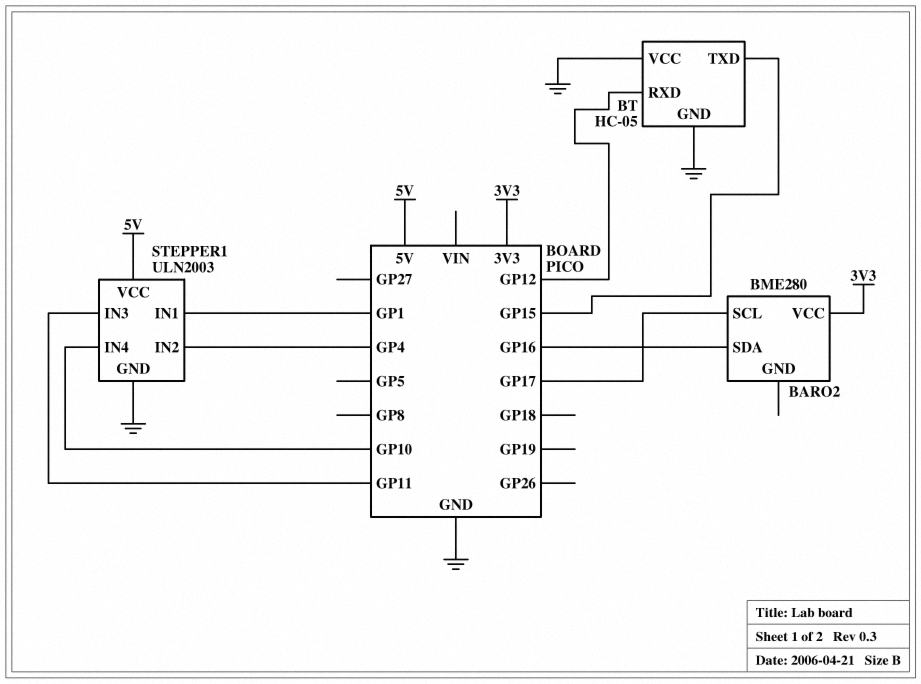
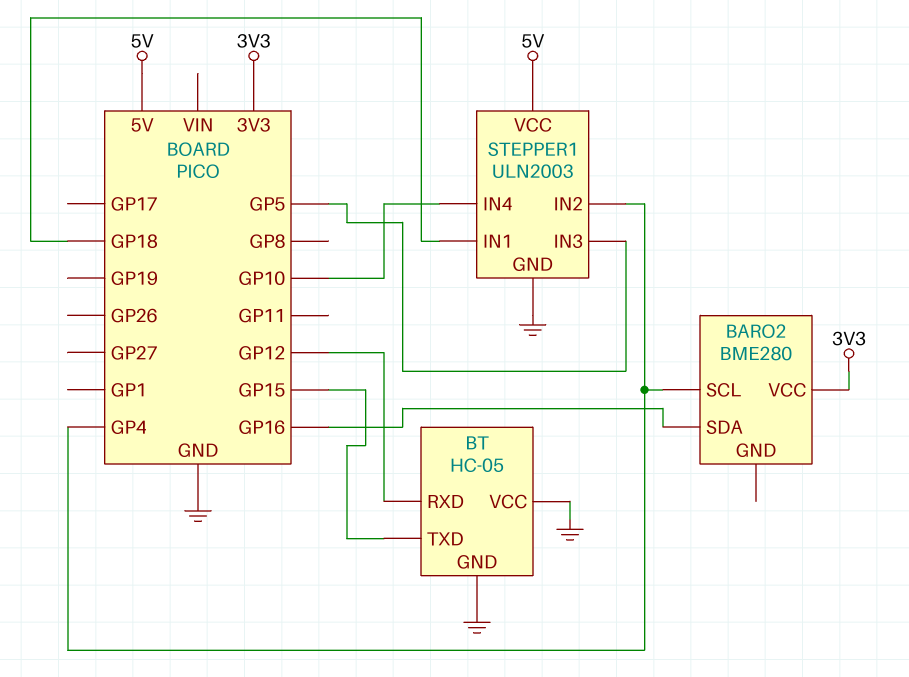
BARO2 pin SCL: GP17 -> GP4
STEPPER1 pin IN1: GP1 -> GP18
STEPPER1 pin IN3: GP11 -> GP5

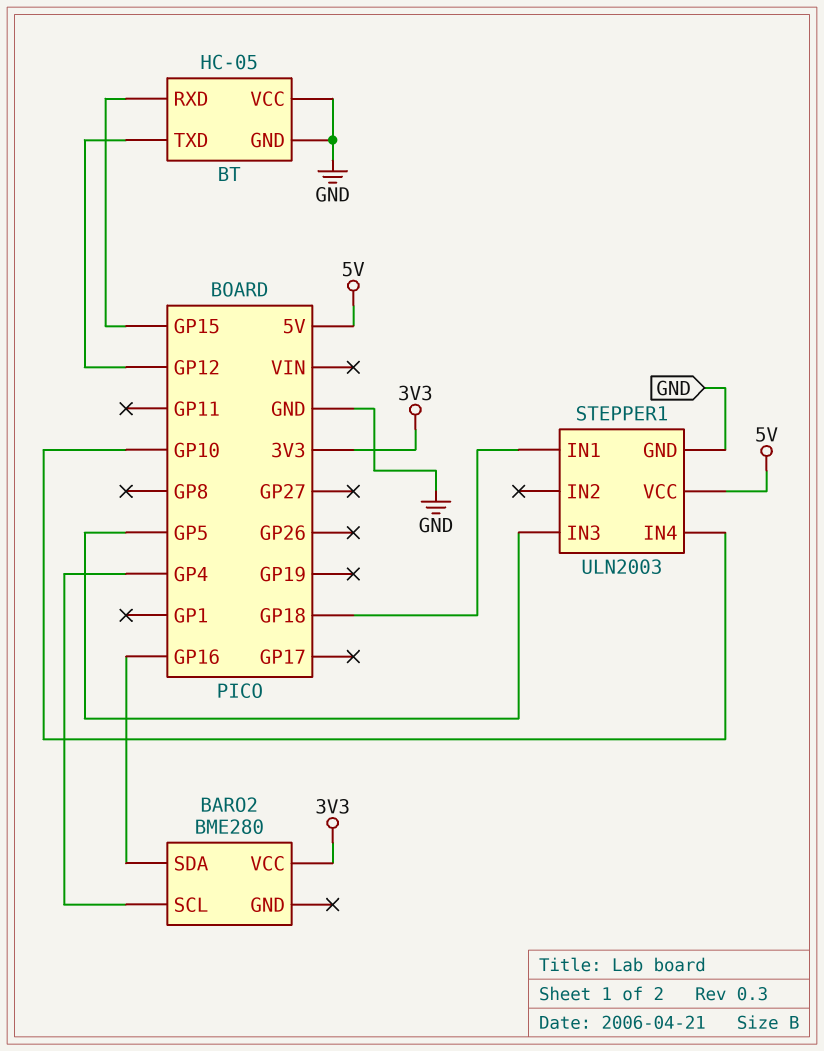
BT pin RXD: GP12 -> GP15
BT pin TXD: GP15 -> GP12
STEPPER1 pin IN2: GP4 -> none

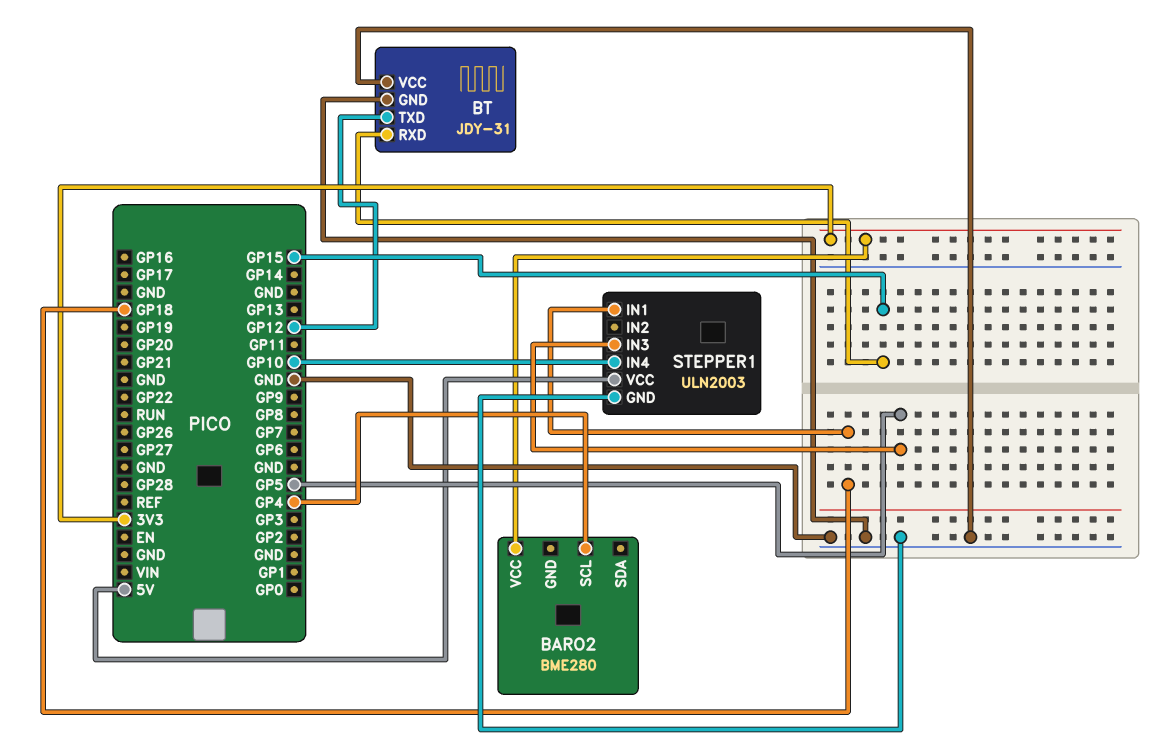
BARO2 pin SDA: GP16 -> none
BT: HC-05 -> JDY-31

